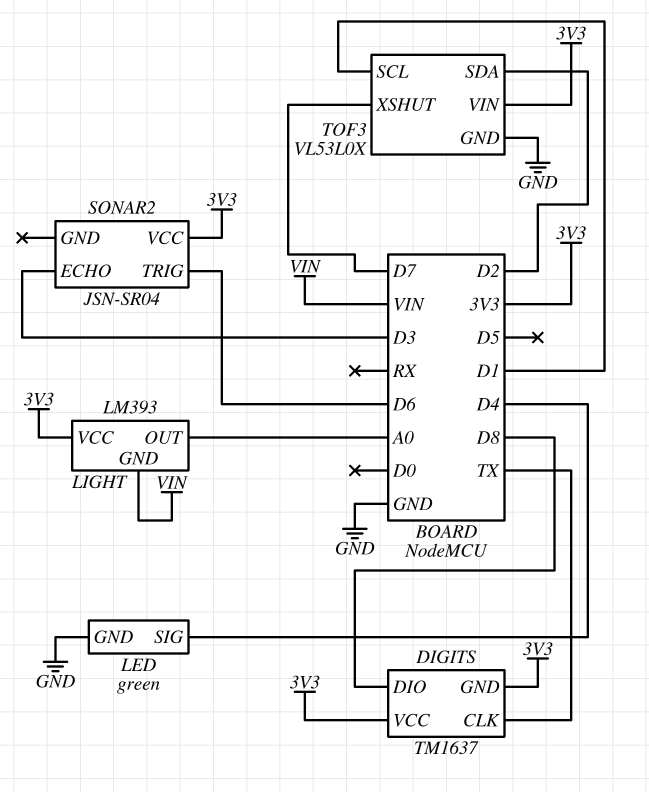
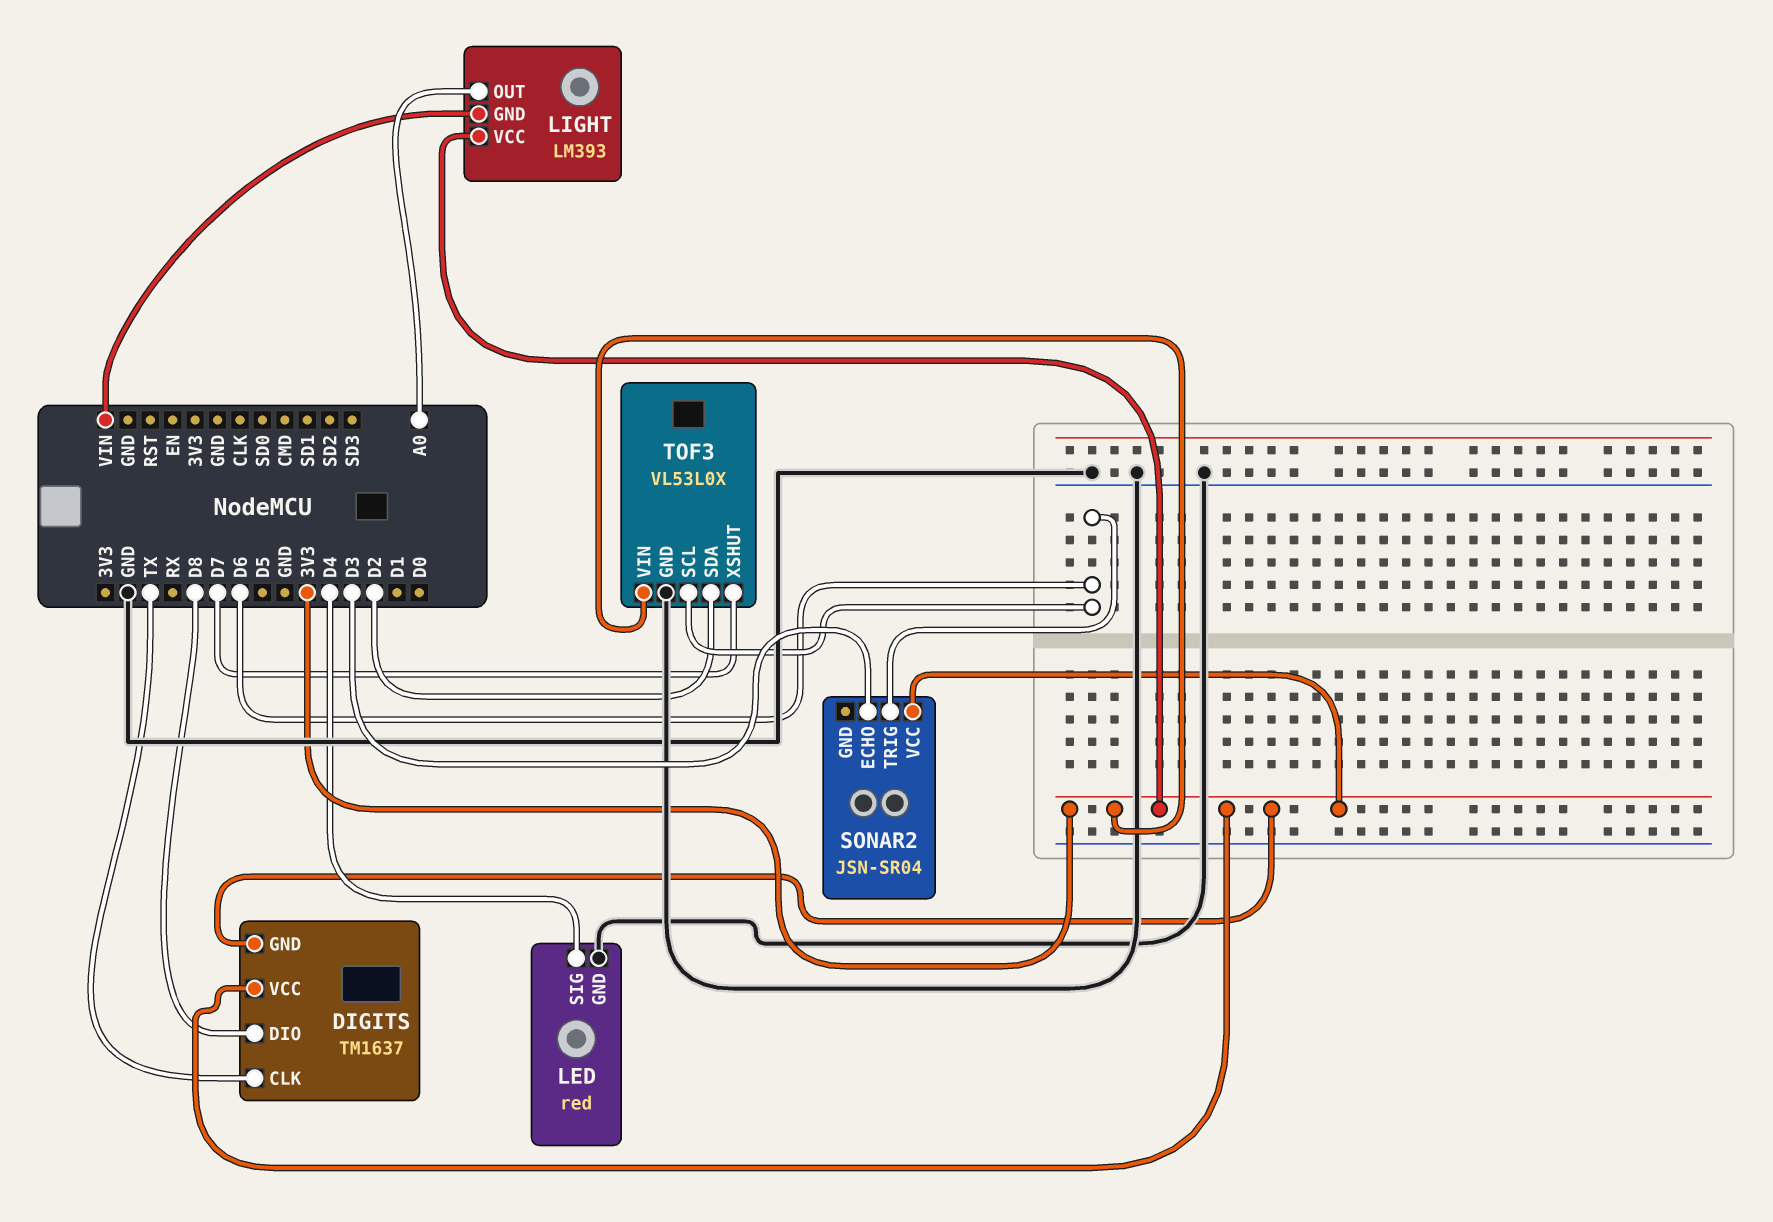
LED: green -> red
TOF3 pin SCL: D1 -> D6

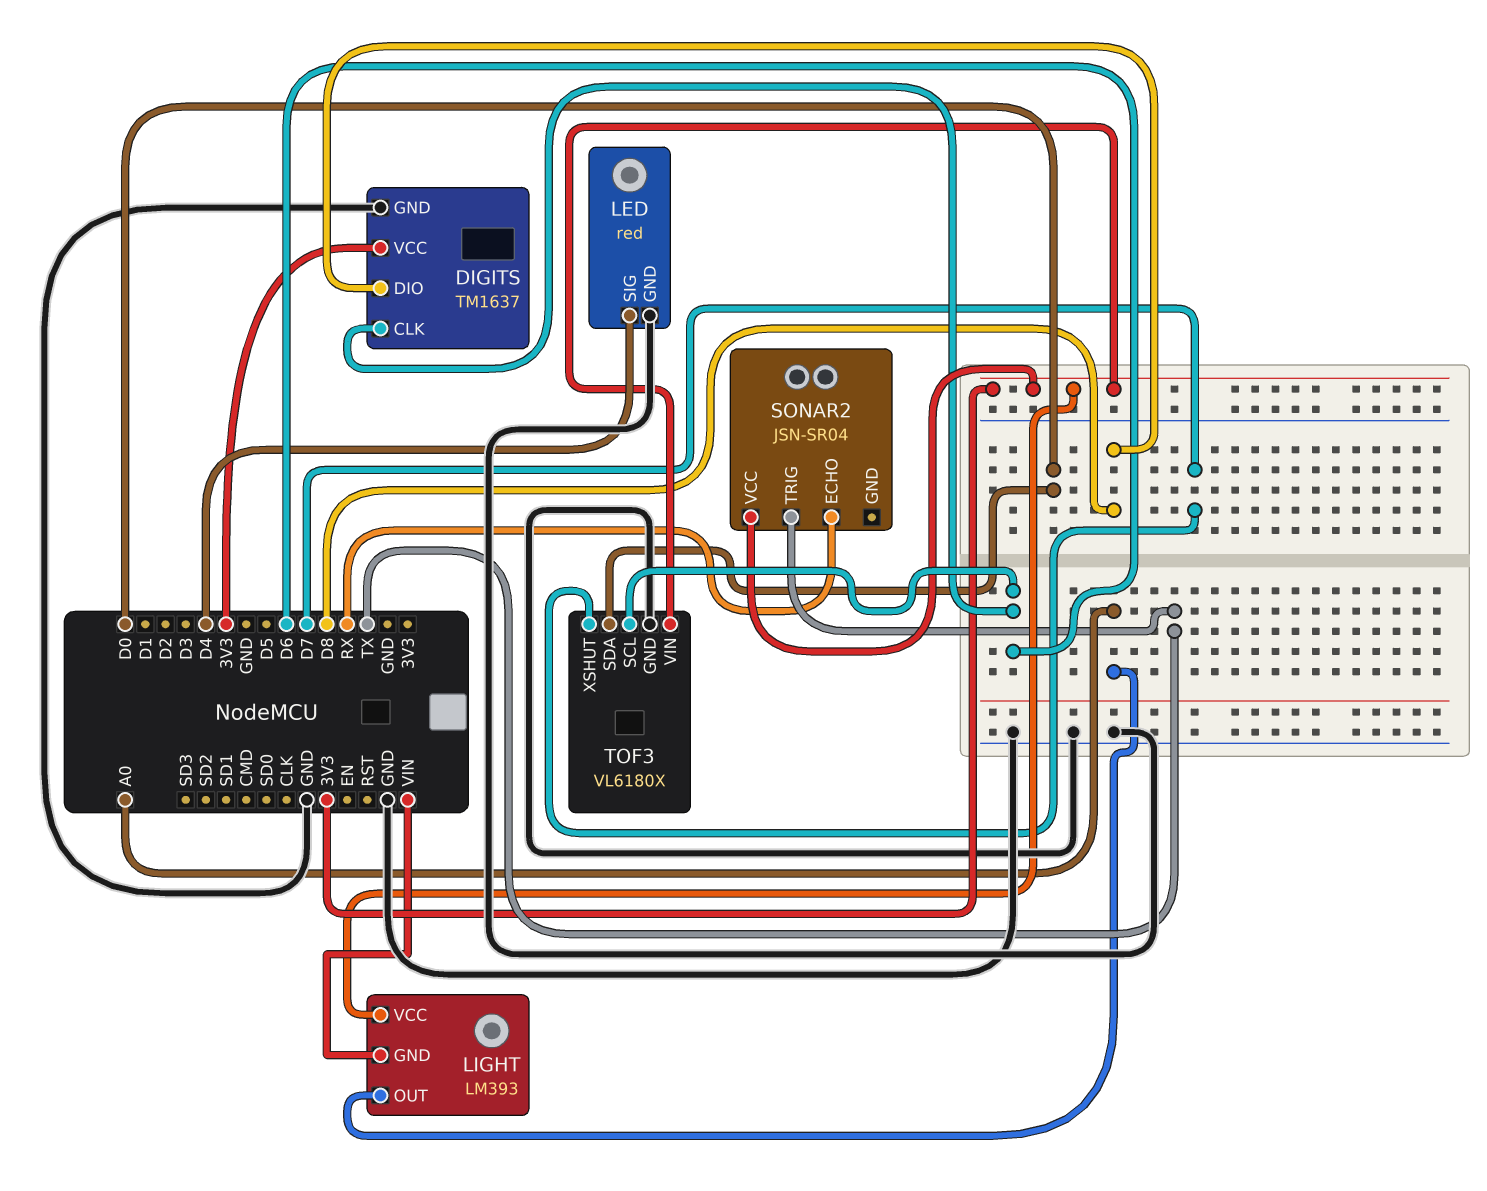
DIGITS pin CLK: TX -> D6
DIGITS pin GND: 3V3 -> GND
SONAR2 pin ECHO: D3 -> RX
SONAR2 pin TRIG: D6 -> TX
TOF3: VL53L0X -> VL6180X
TOF3 pin SDA: D2 -> D0

